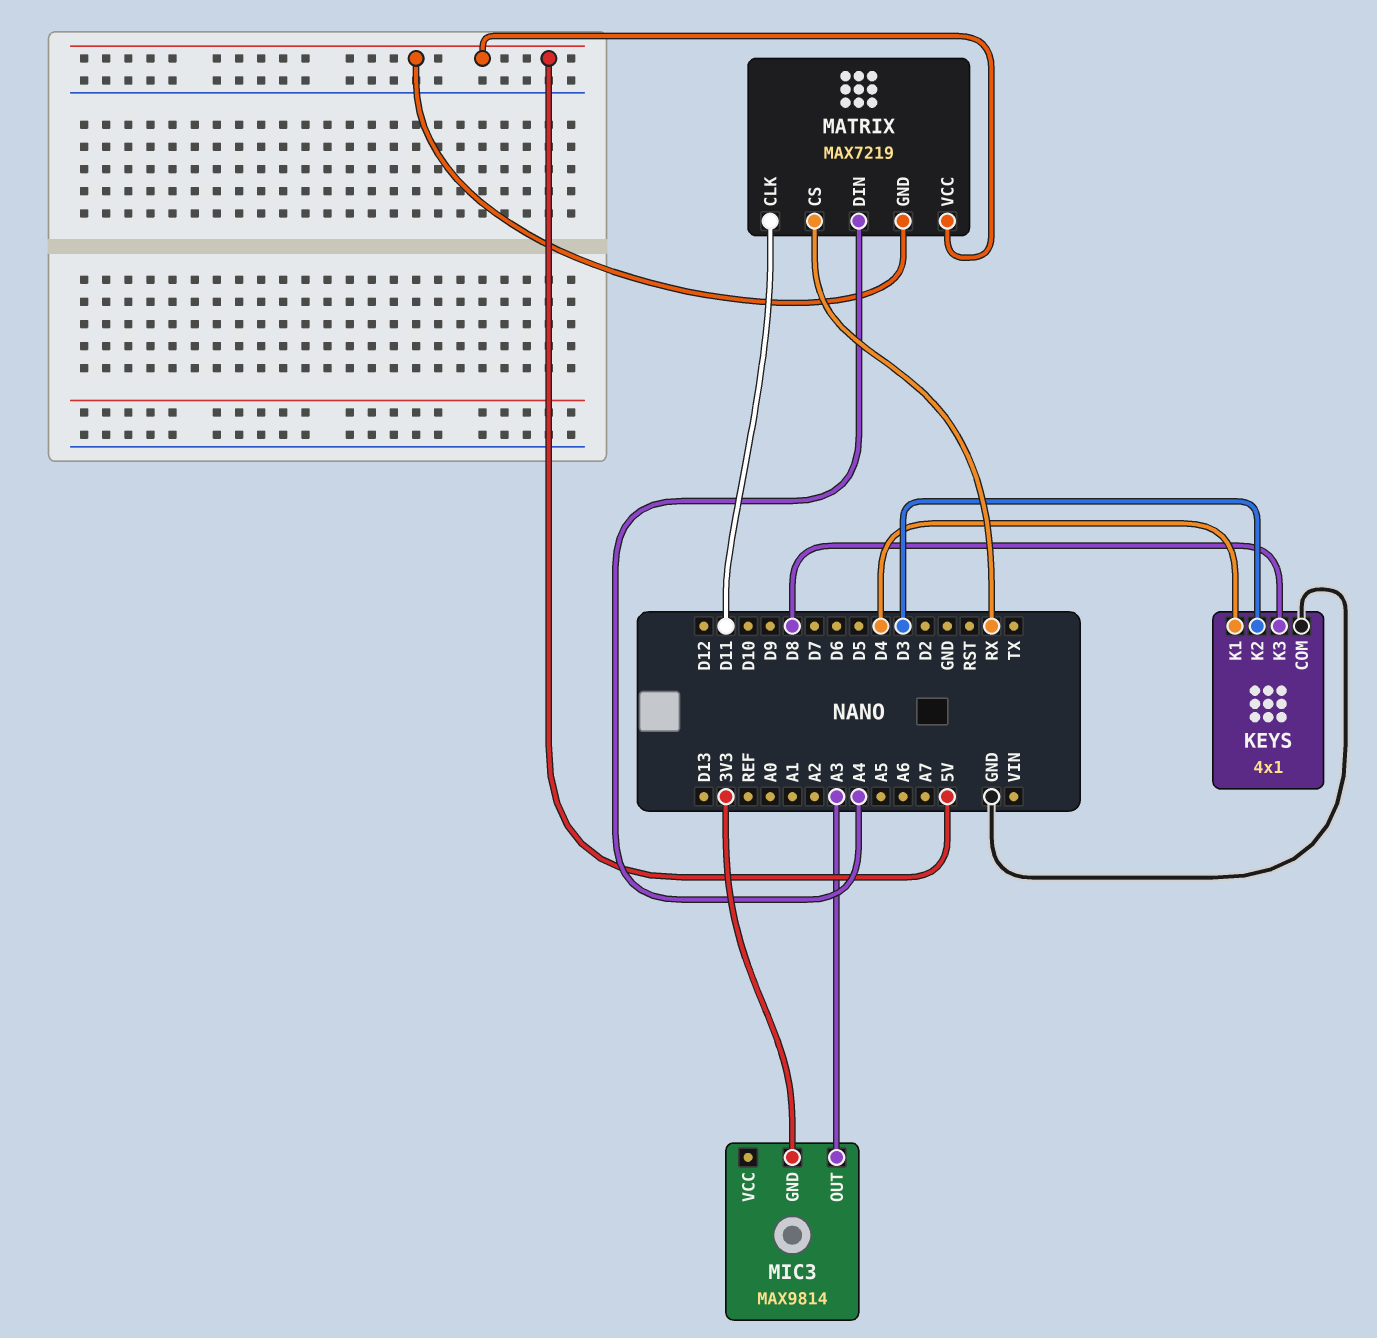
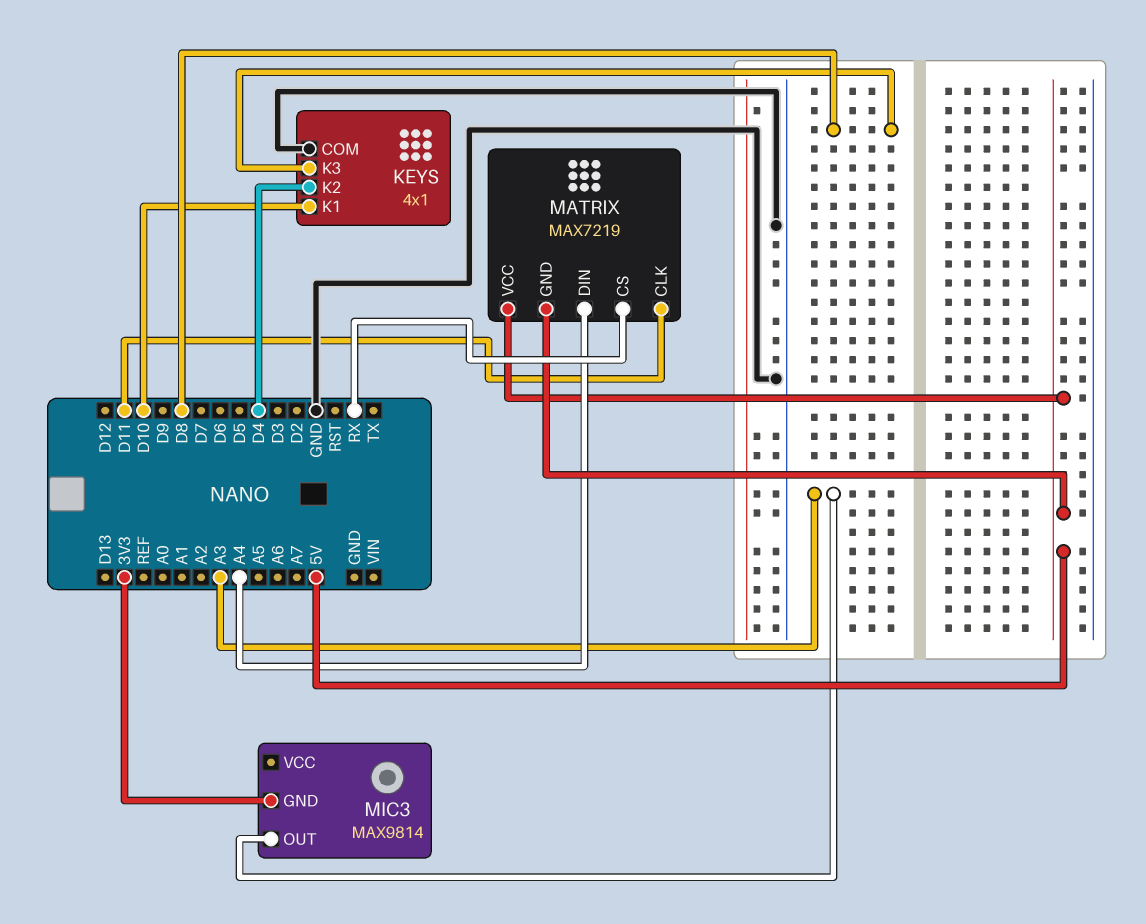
KEYS pin K1: D4 -> D10
KEYS pin K2: D3 -> D4

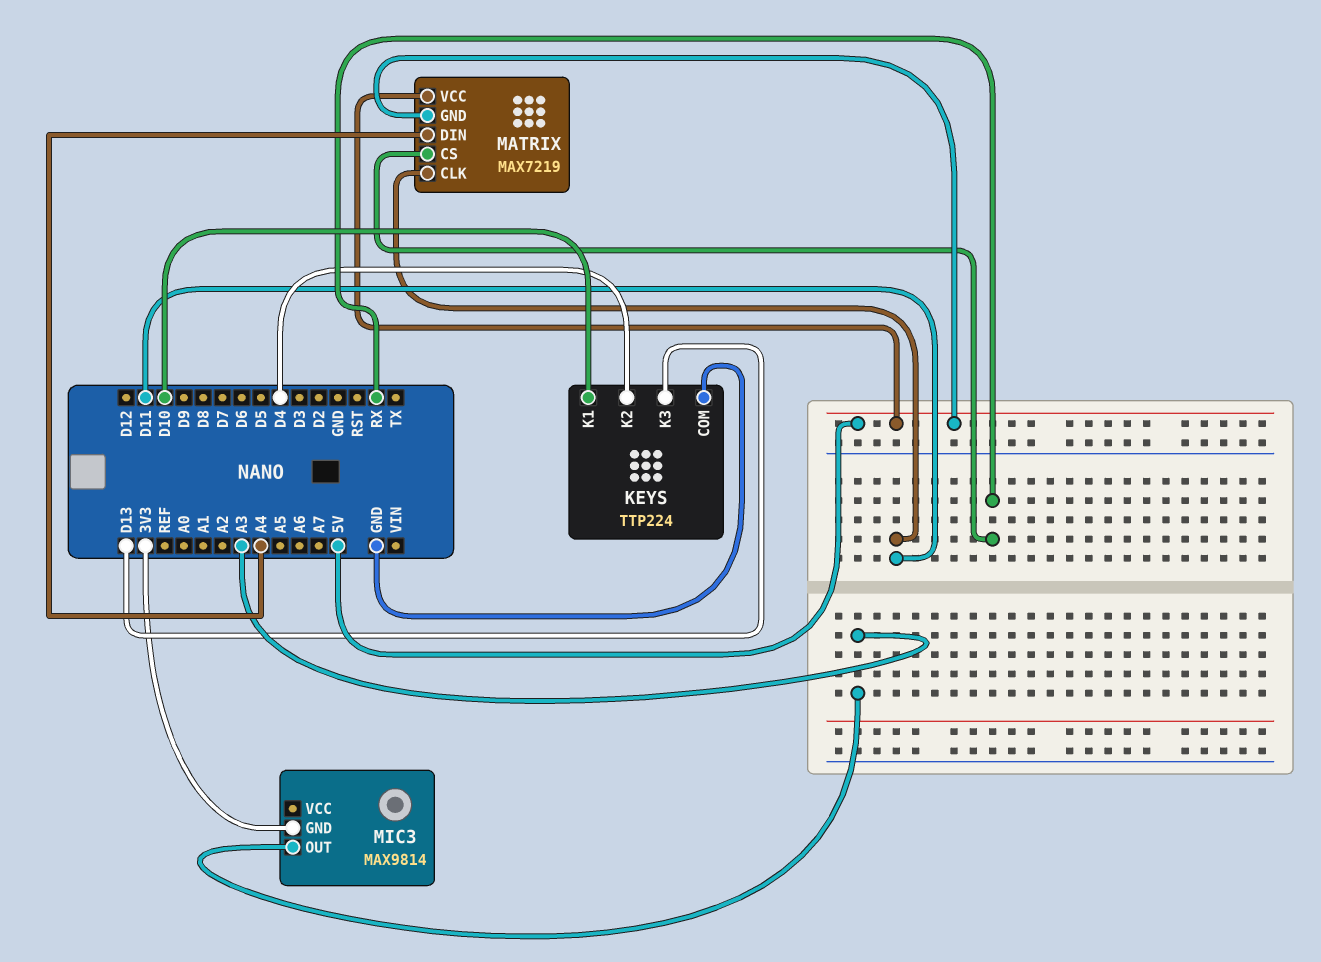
KEYS: 4x1 -> TTP224
KEYS pin K3: D8 -> D13

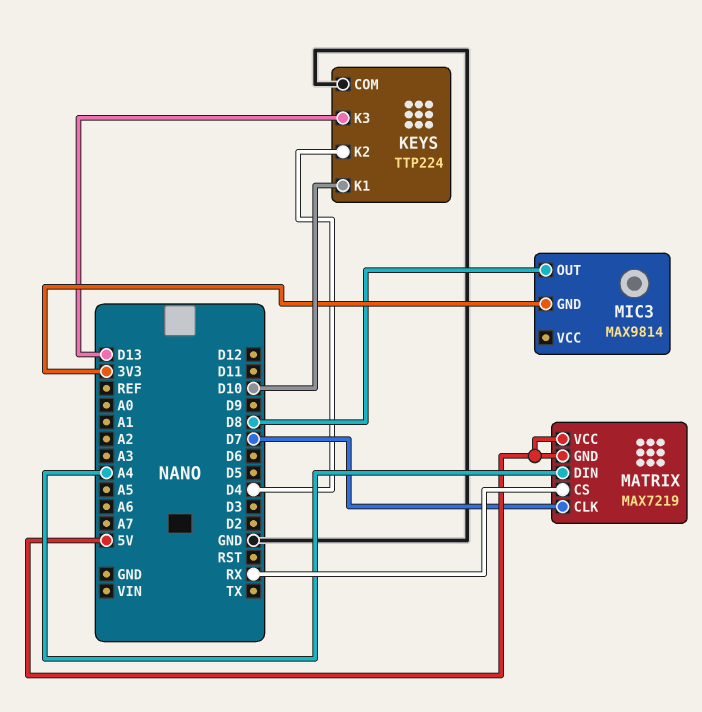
MATRIX pin CLK: D11 -> D7
MIC3 pin OUT: A3 -> D8

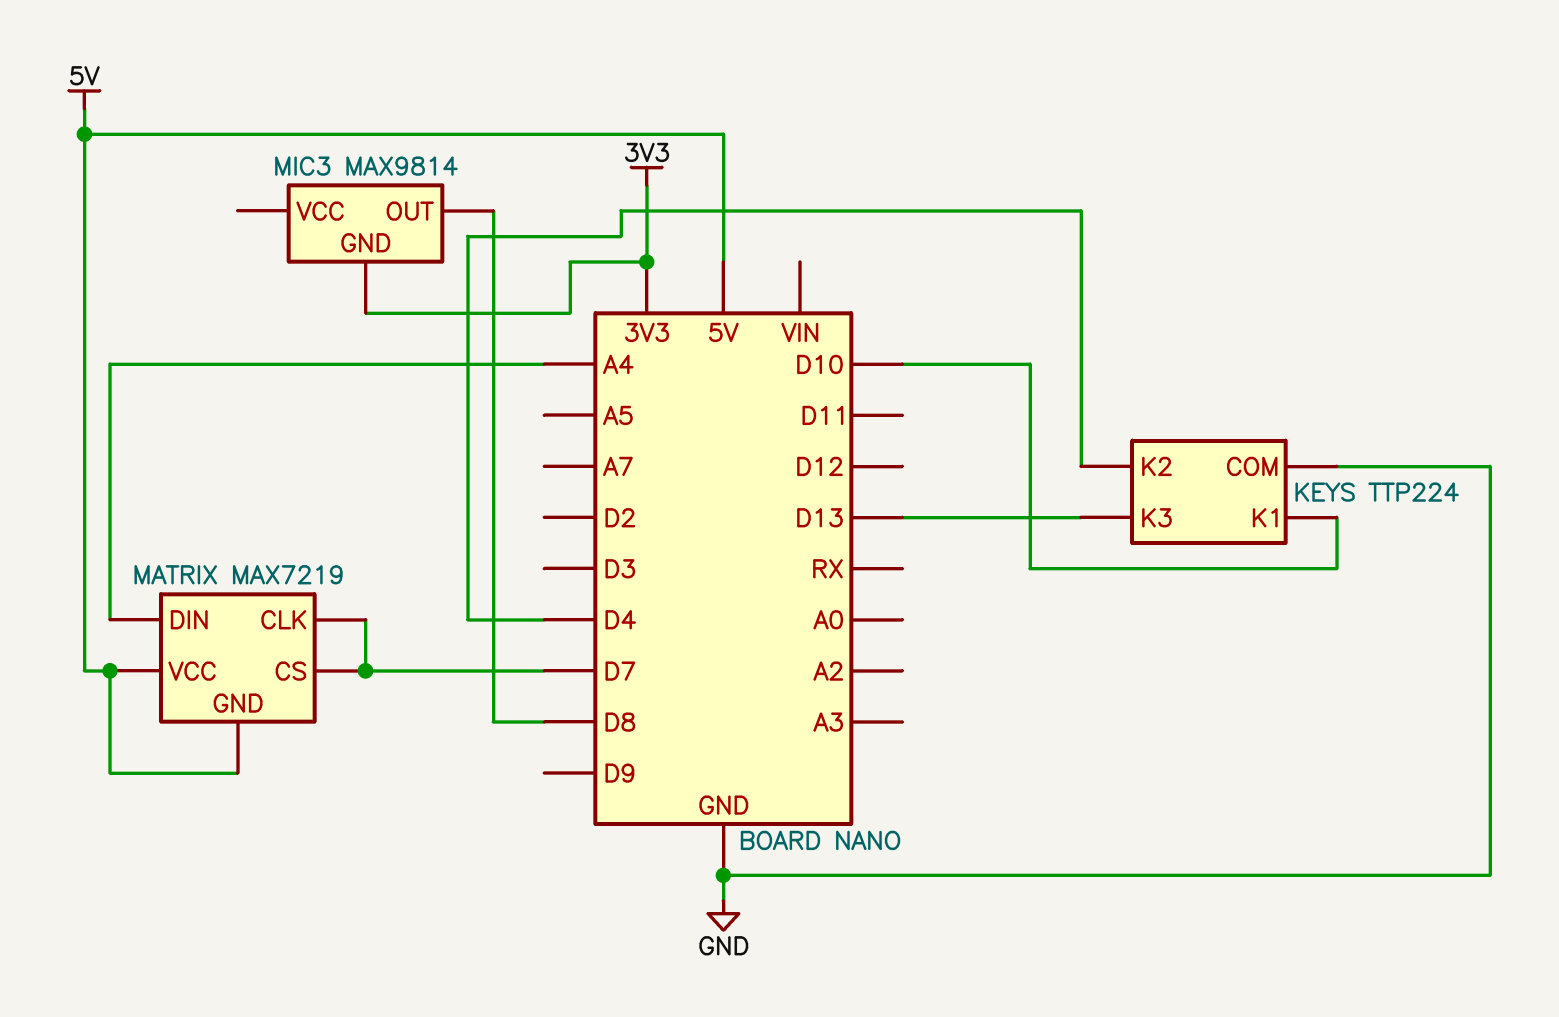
MATRIX pin CS: RX -> D7

